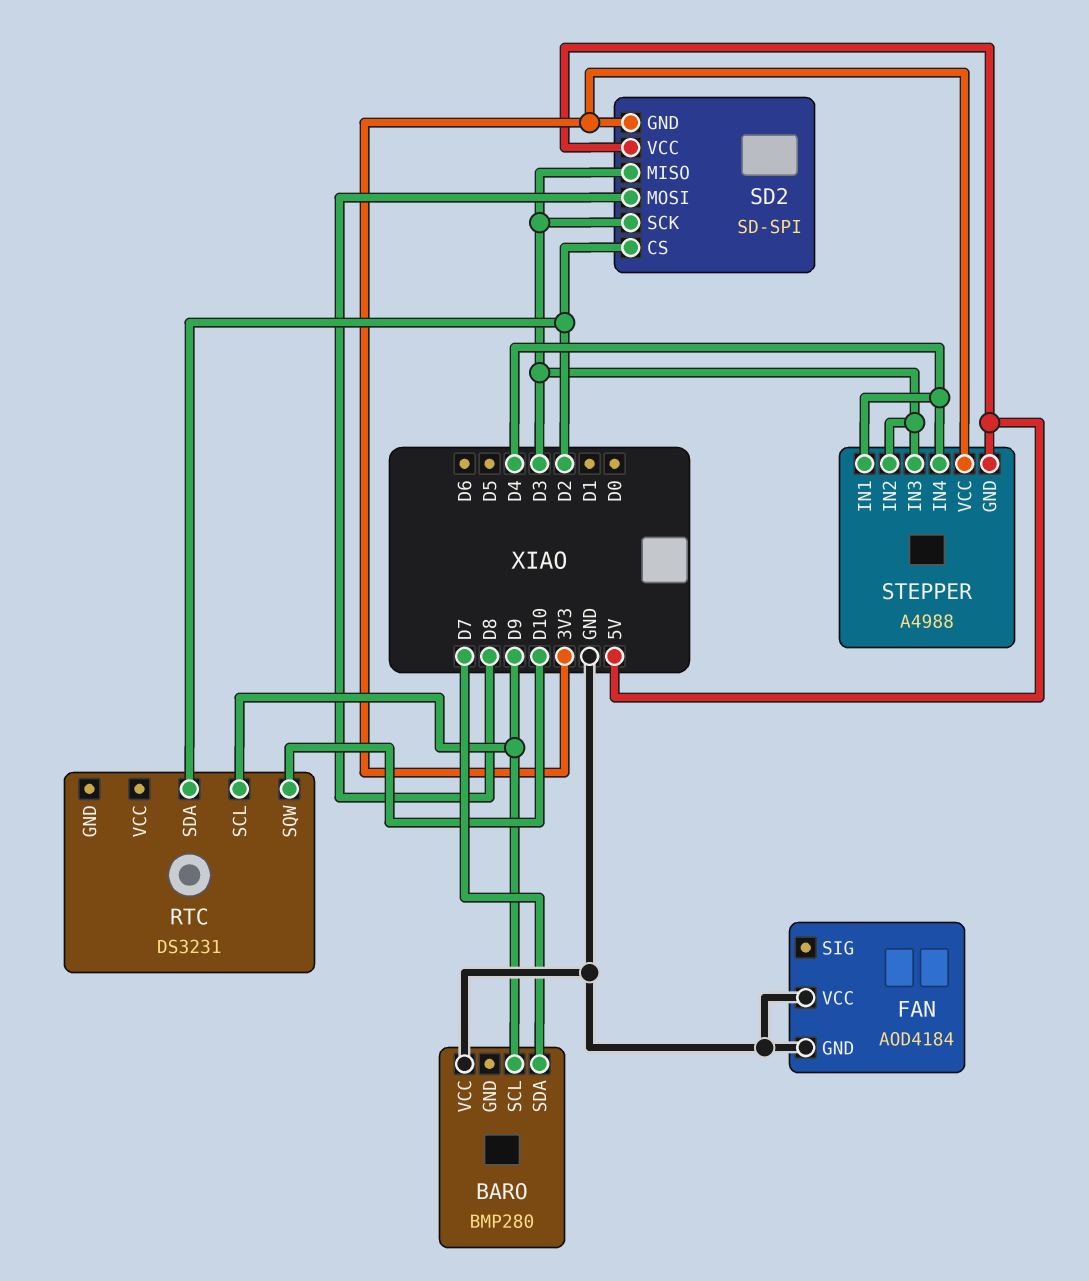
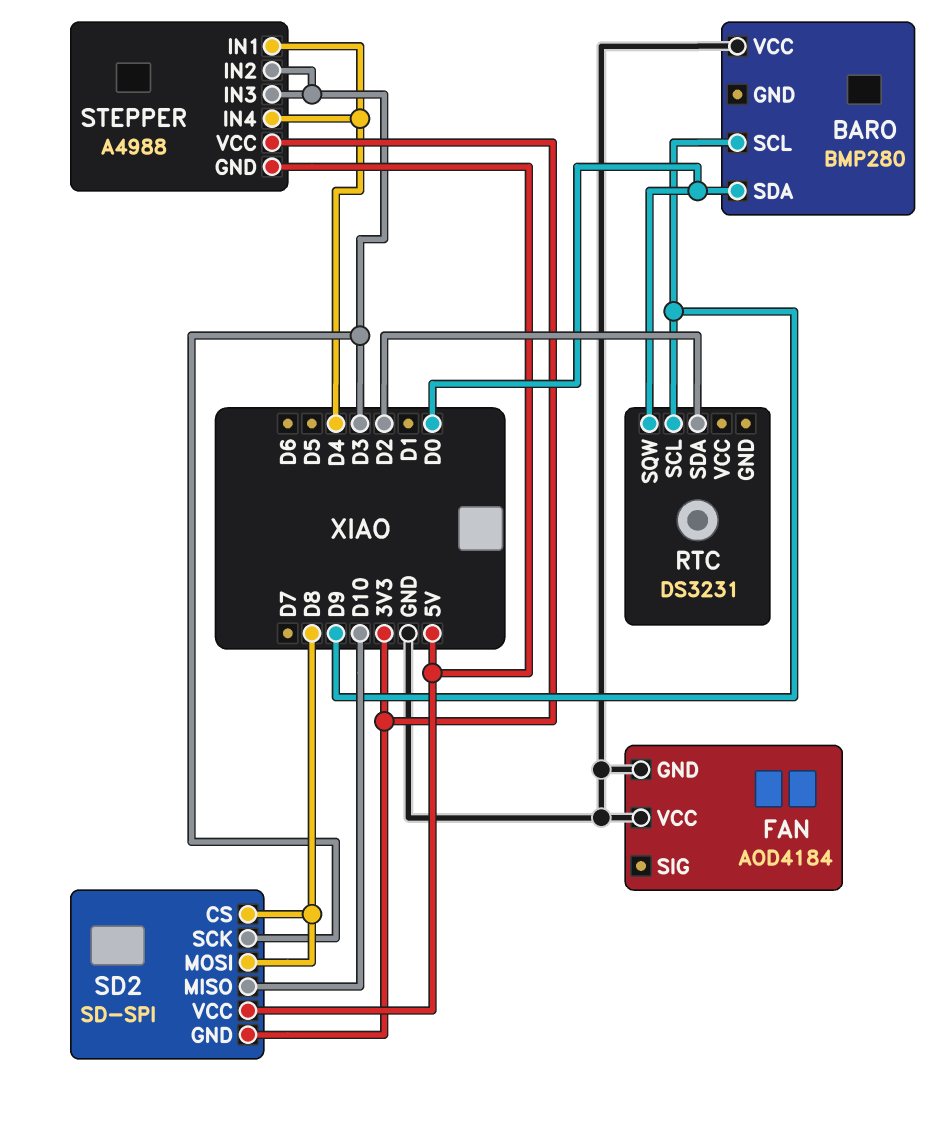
BARO pin SDA: D7 -> D0
RTC pin SQW: D10 -> D0
SD2 pin CS: D2 -> D8
SD2 pin MISO: D3 -> D10

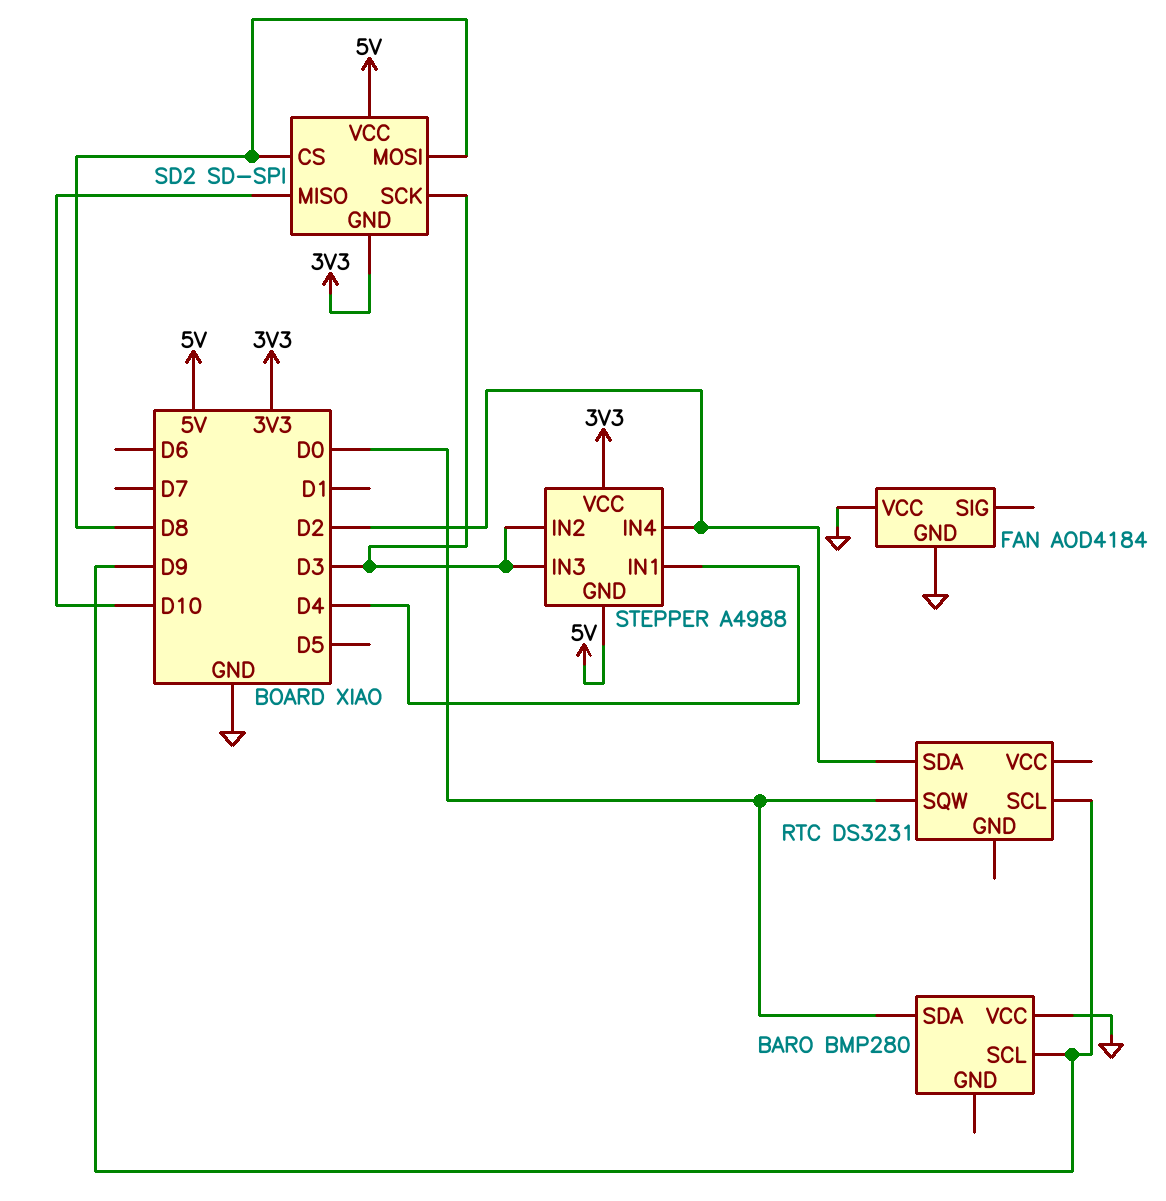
STEPPER pin IN4: D4 -> D2

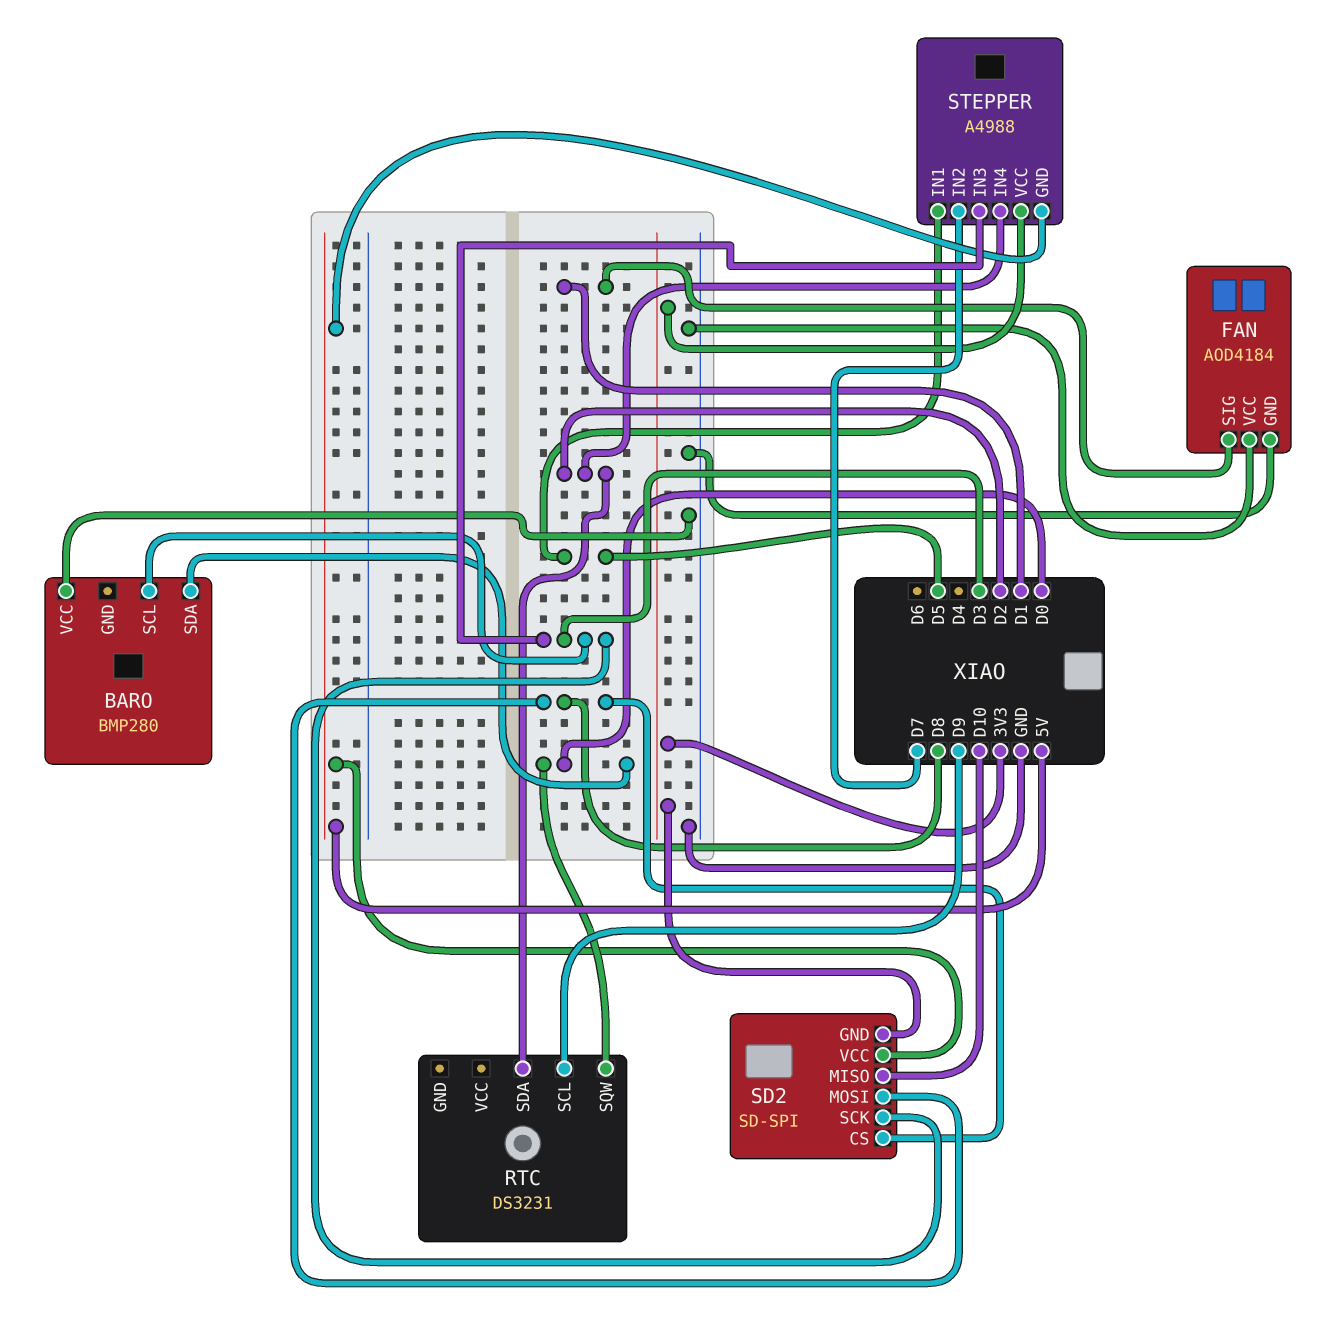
BARO pin SCL: D9 -> D3
FAN pin SIG: none -> D1
STEPPER pin IN1: D4 -> D5
STEPPER pin IN2: D3 -> D7

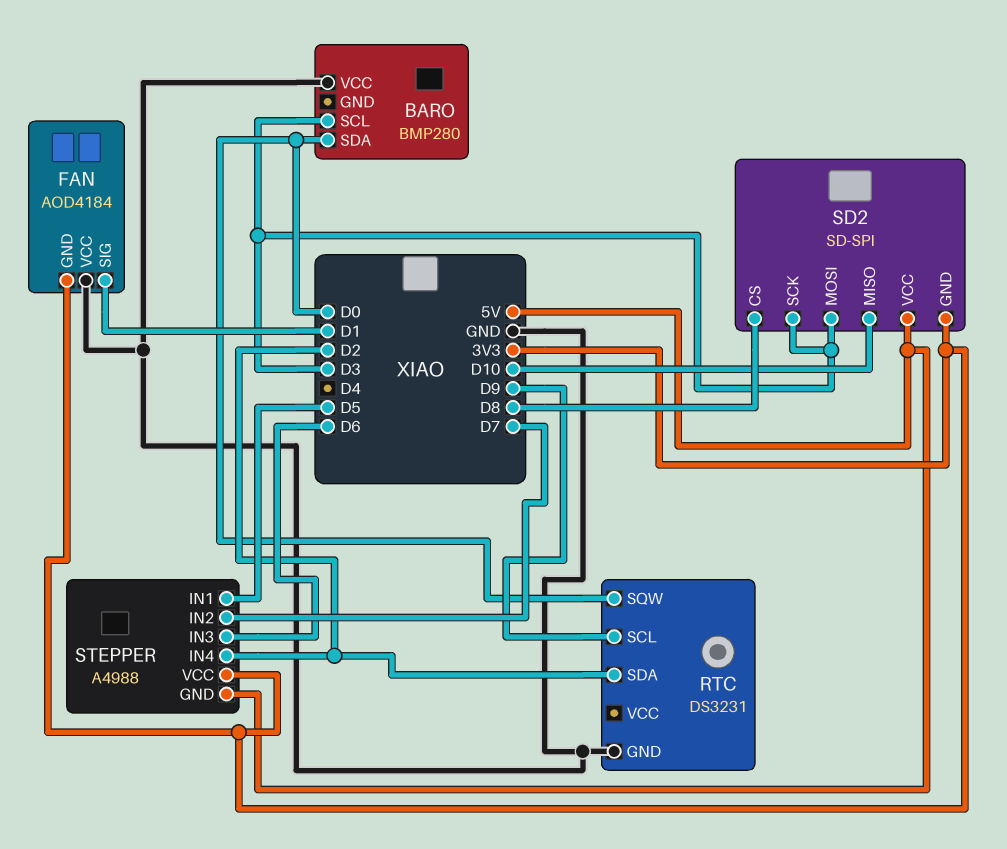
FAN pin GND: GND -> 3V3
RTC pin GND: none -> GND
SD2 pin MOSI: D8 -> D3
STEPPER pin IN3: D3 -> D6

